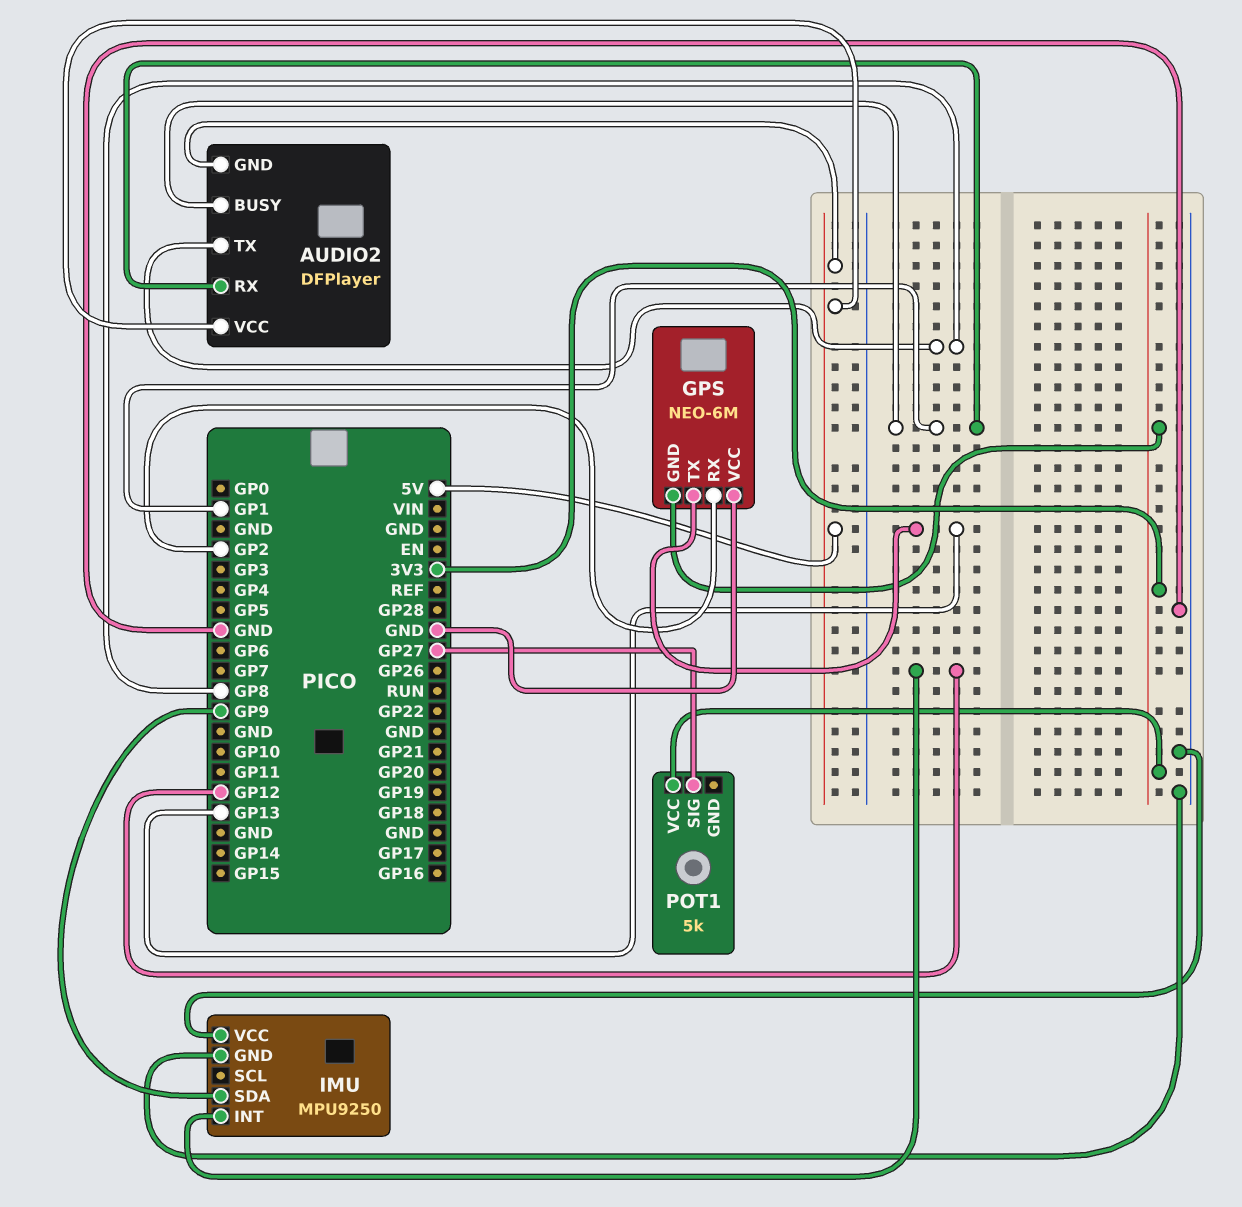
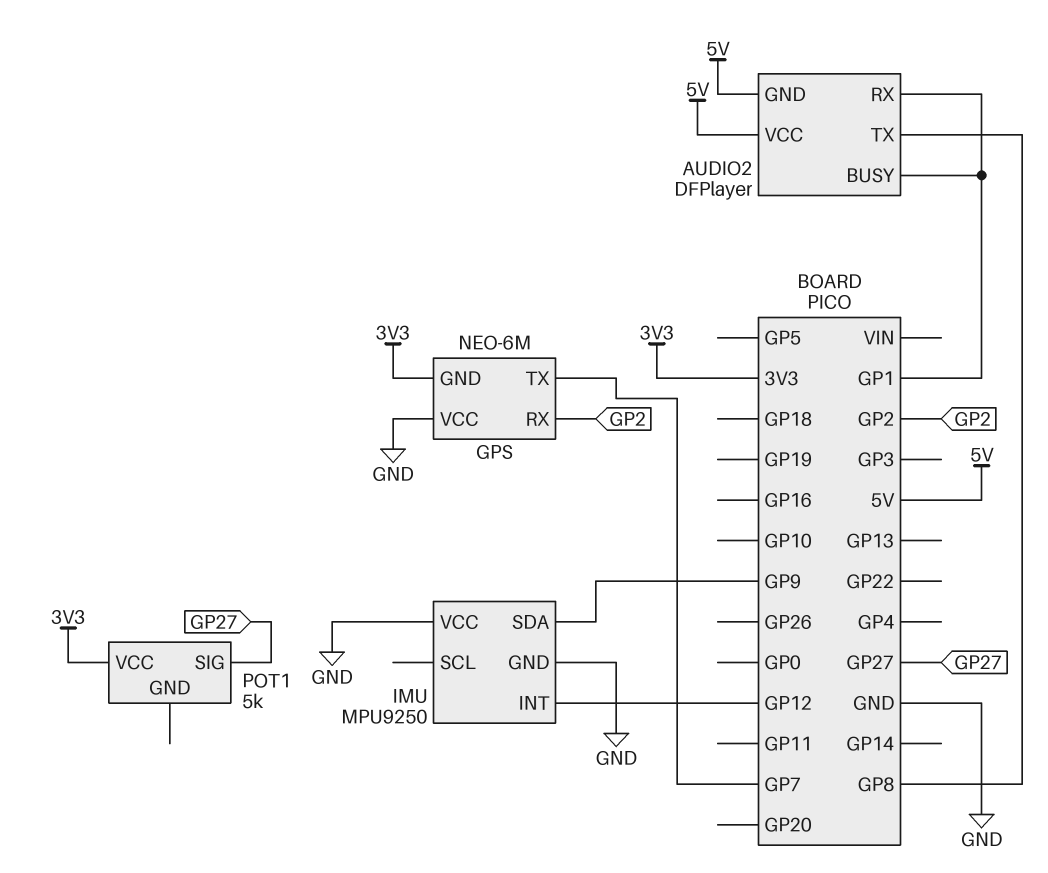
GPS pin TX: GP13 -> GP7

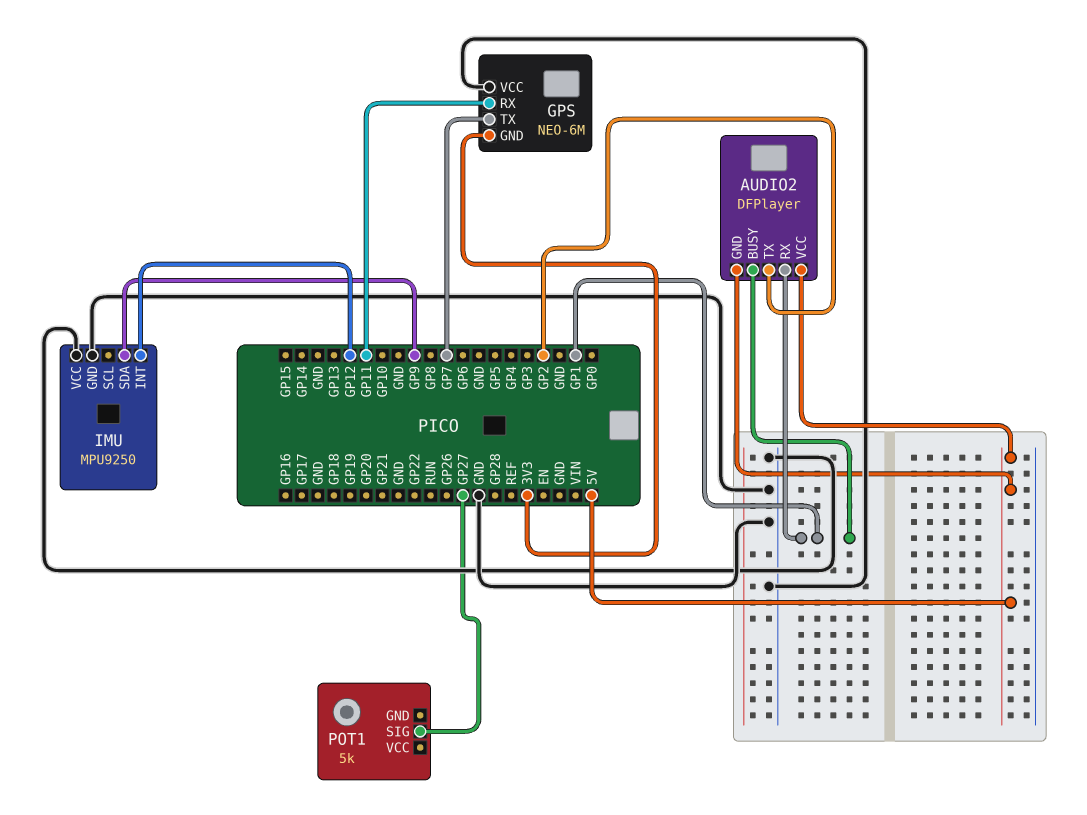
AUDIO2 pin TX: GP8 -> GP2
GPS pin RX: GP2 -> GP11
POT1 pin VCC: 3V3 -> none

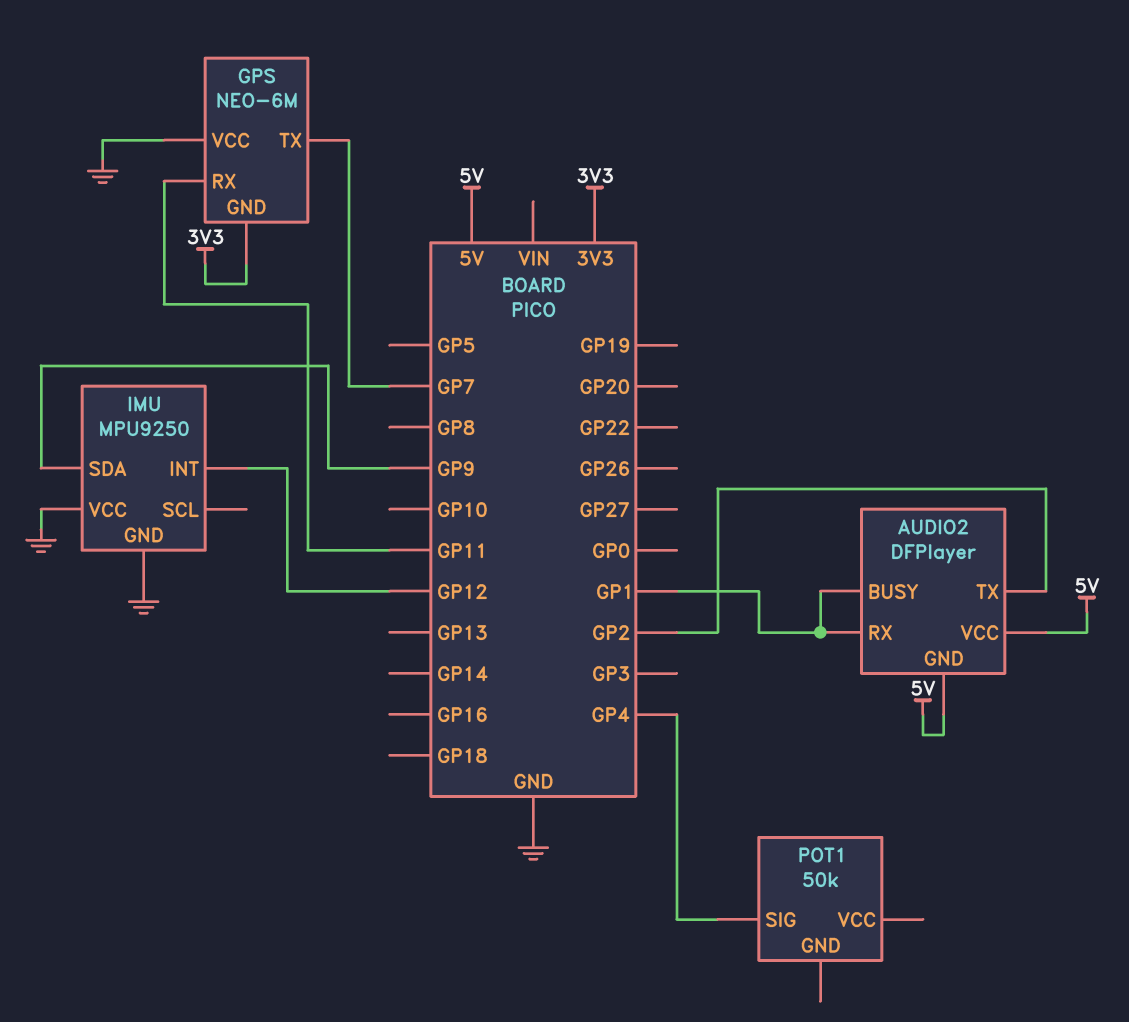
POT1: 5k -> 50k
POT1 pin SIG: GP27 -> GP4

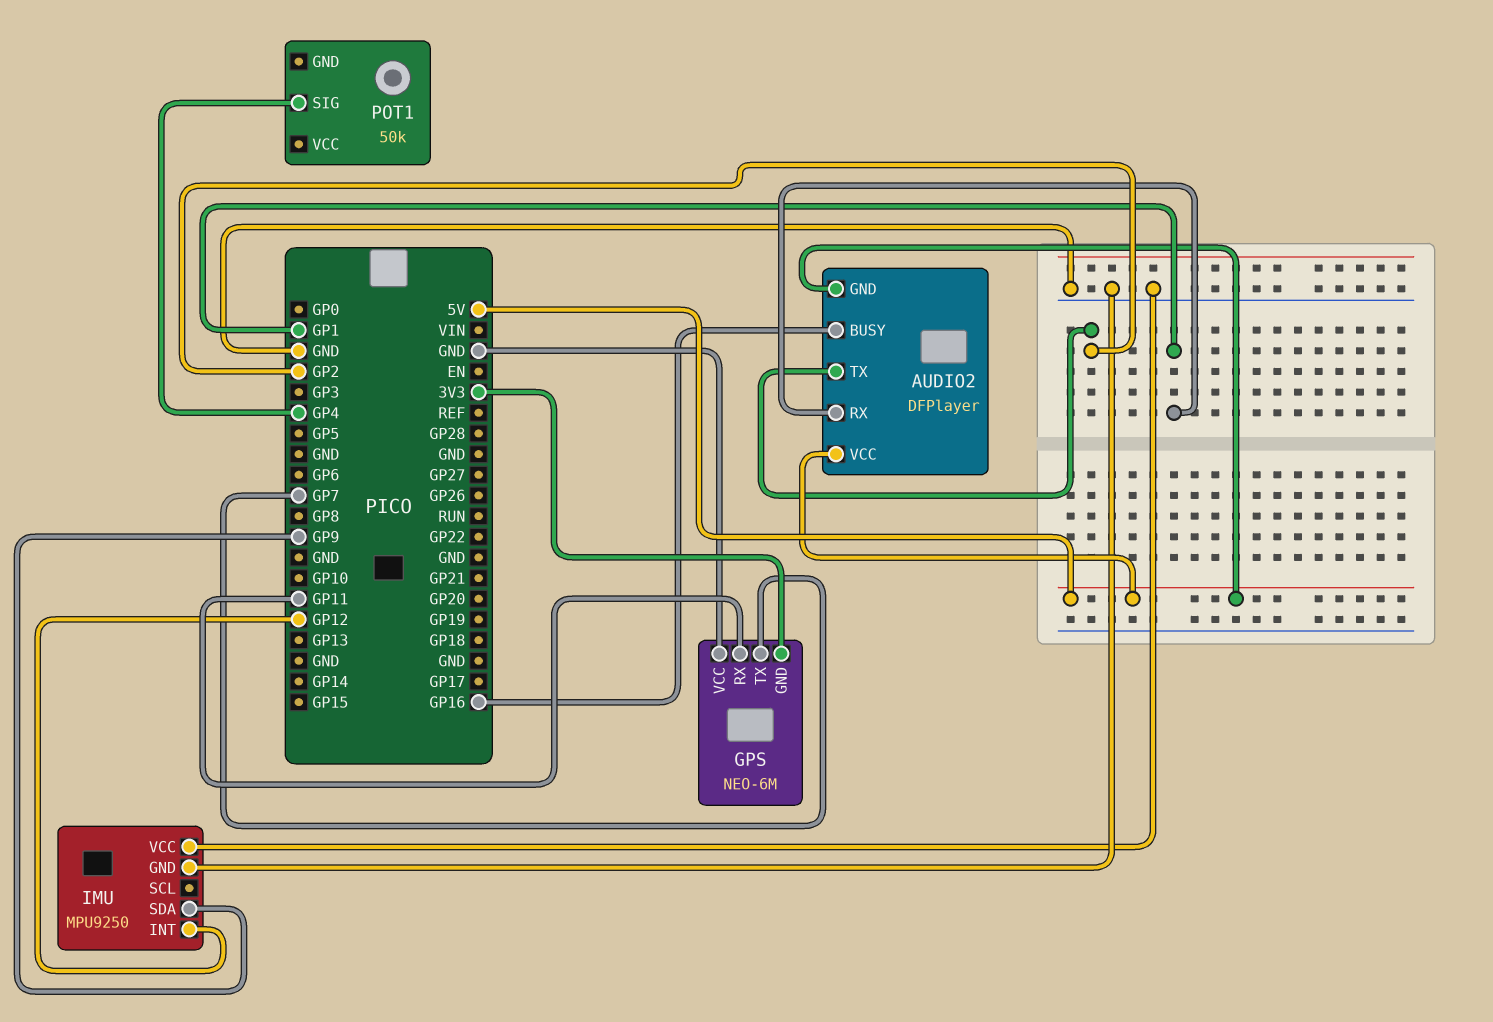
AUDIO2 pin BUSY: GP1 -> GP16

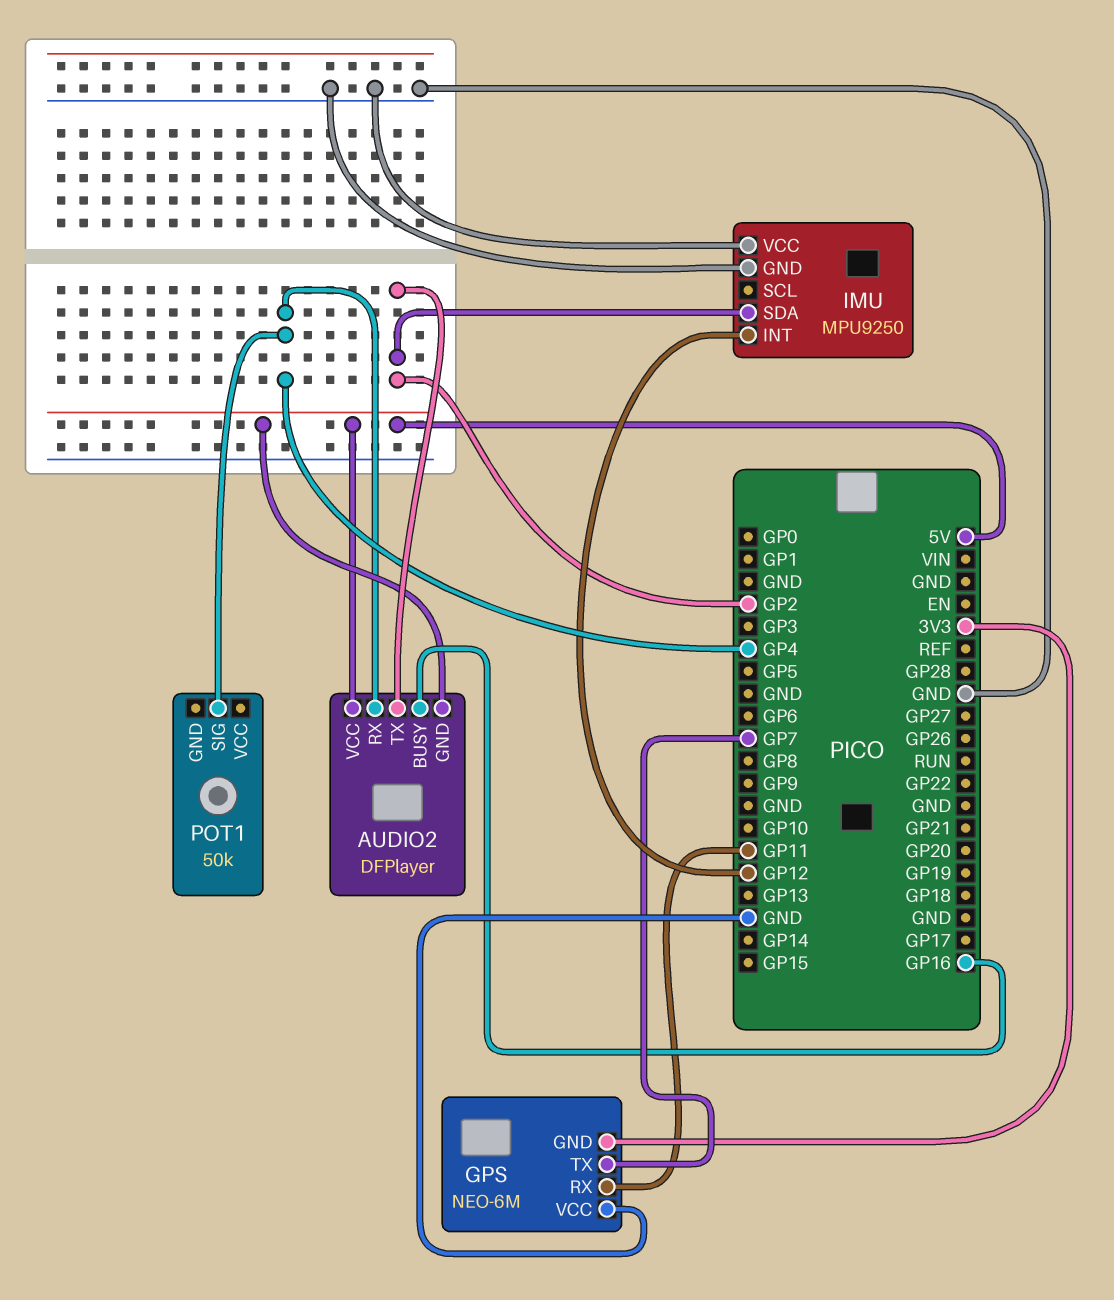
AUDIO2 pin RX: GP1 -> GP4
IMU pin SDA: GP9 -> GP2

